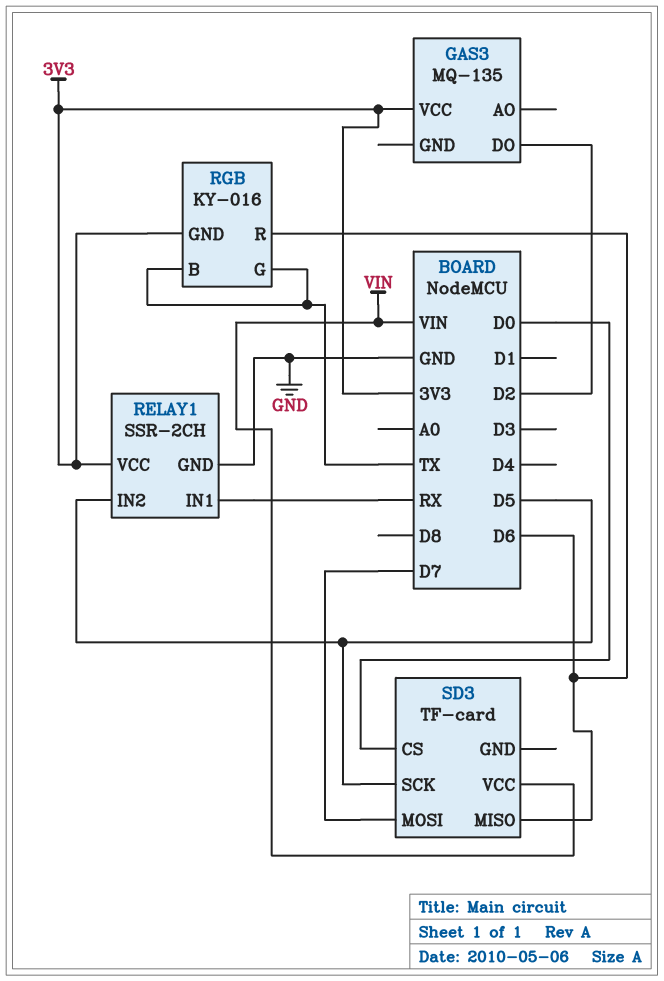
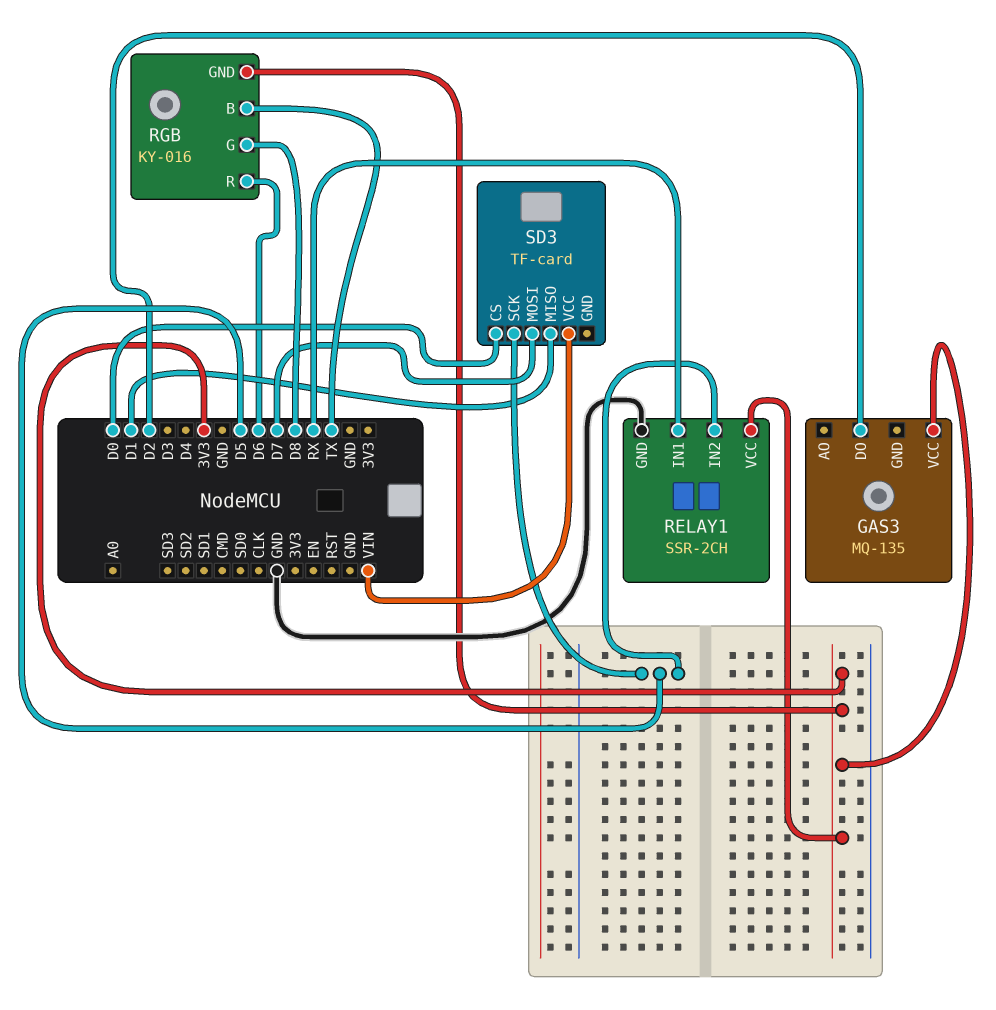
RGB pin G: TX -> D8
SD3 pin MISO: D6 -> D1

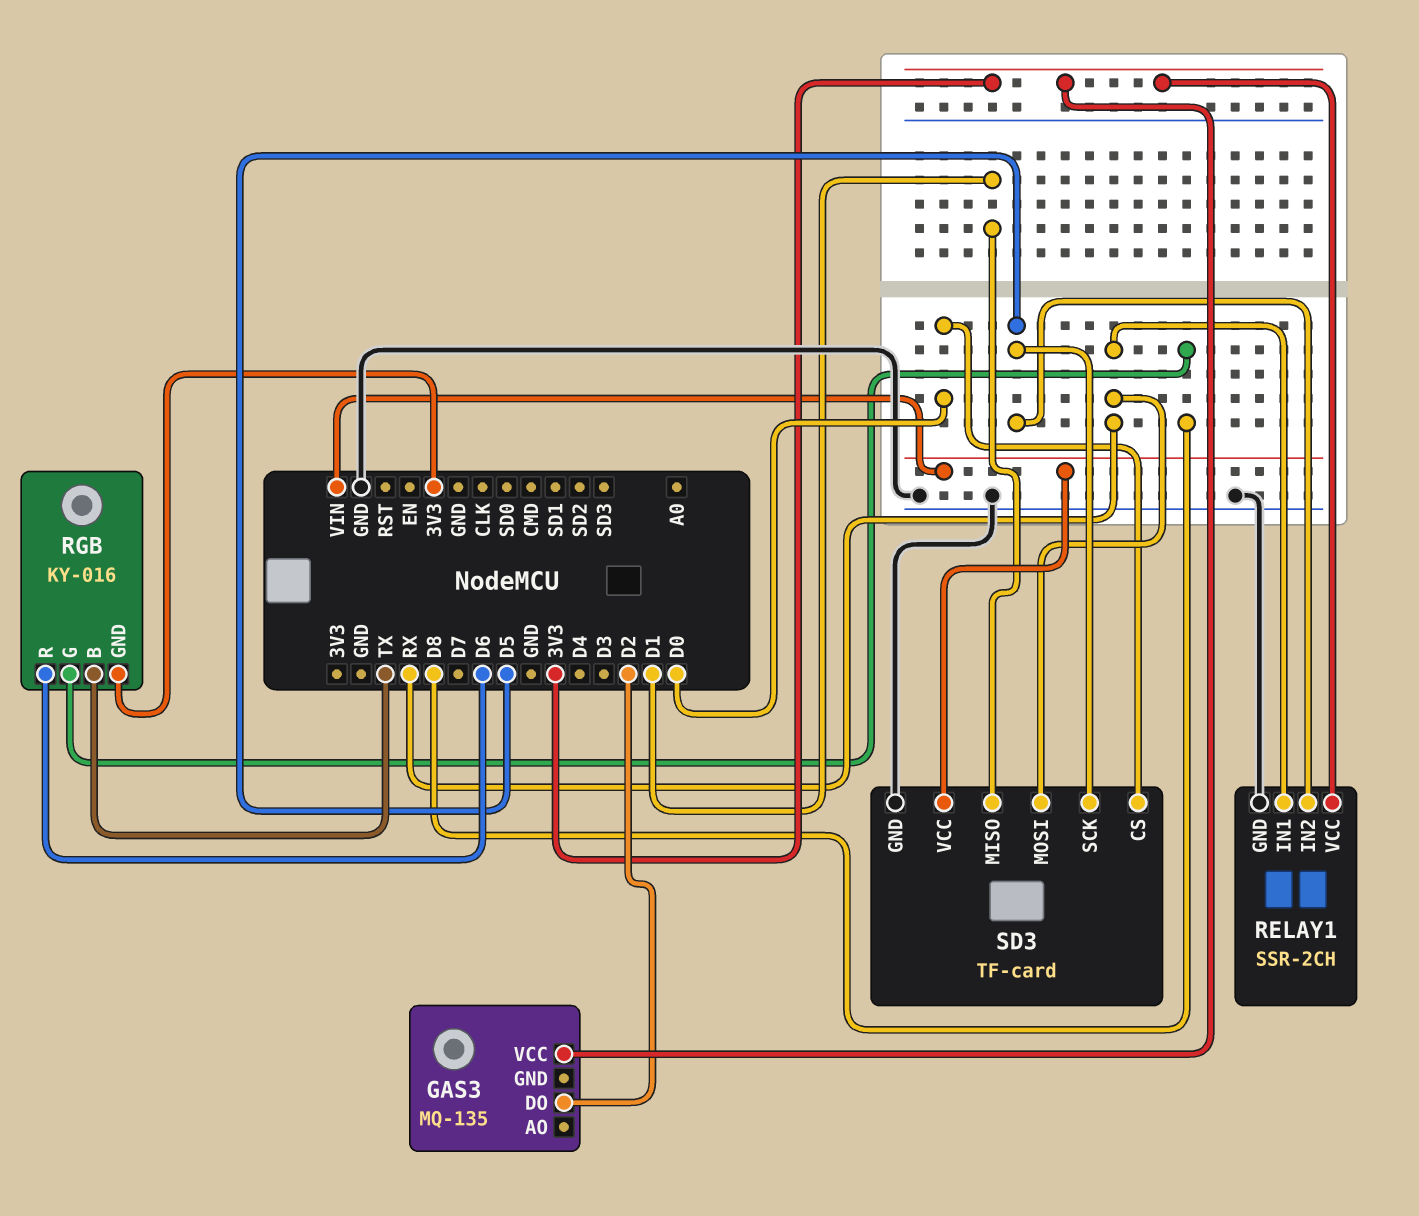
SD3 pin GND: none -> GND
SD3 pin MOSI: D7 -> RX

